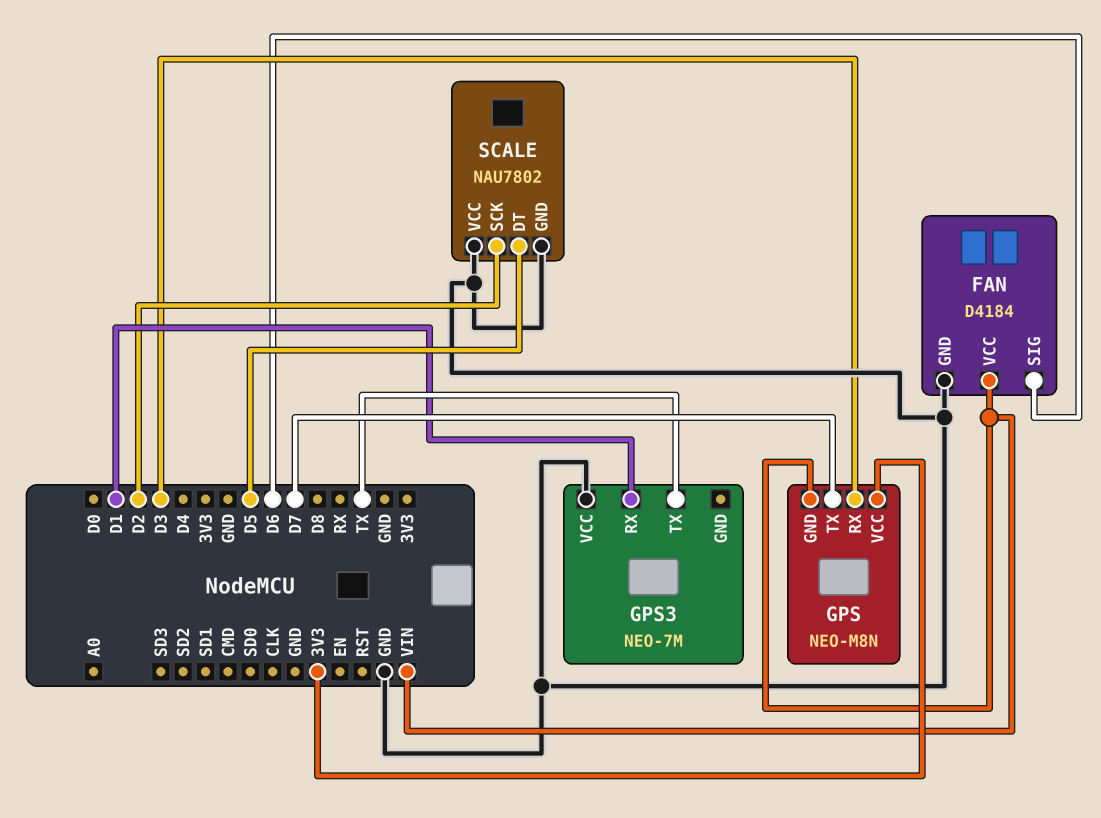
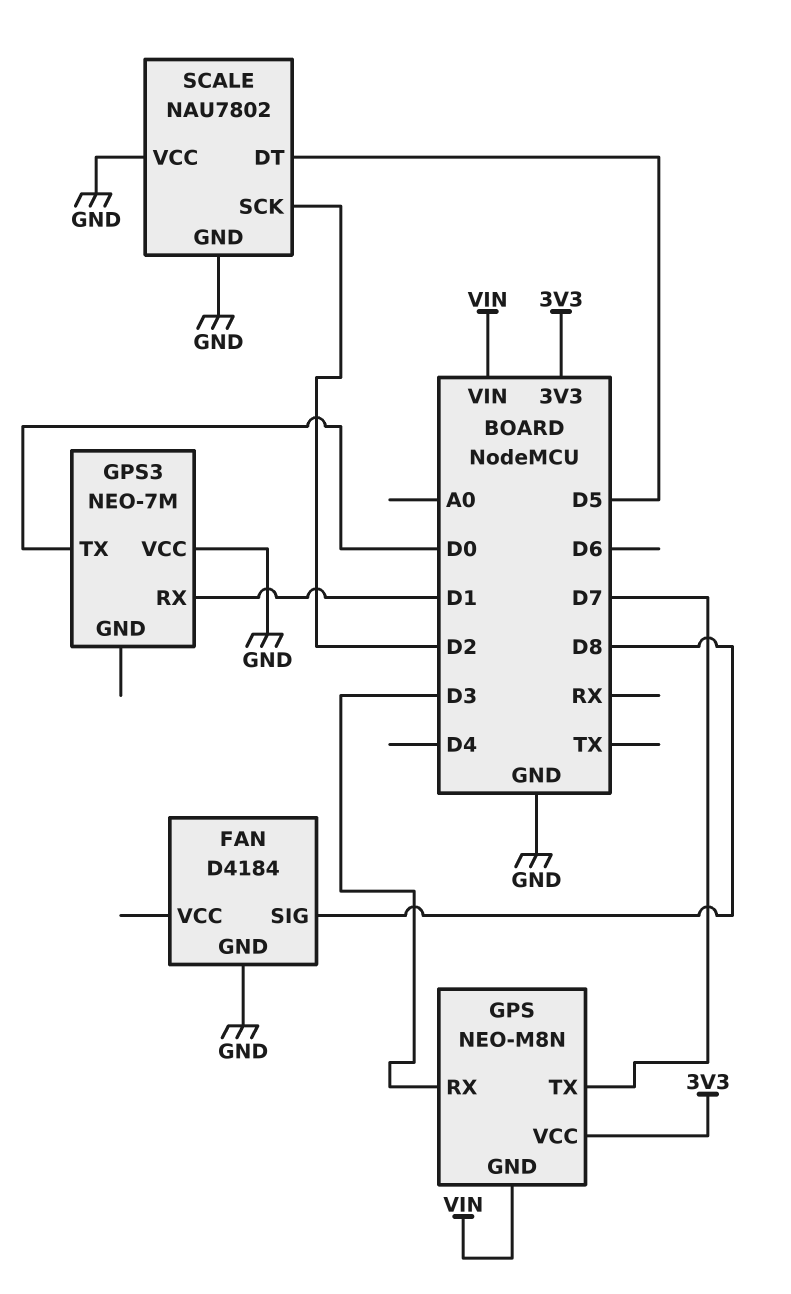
FAN pin SIG: D6 -> D8
FAN pin VCC: VIN -> none
GPS3 pin TX: TX -> D0

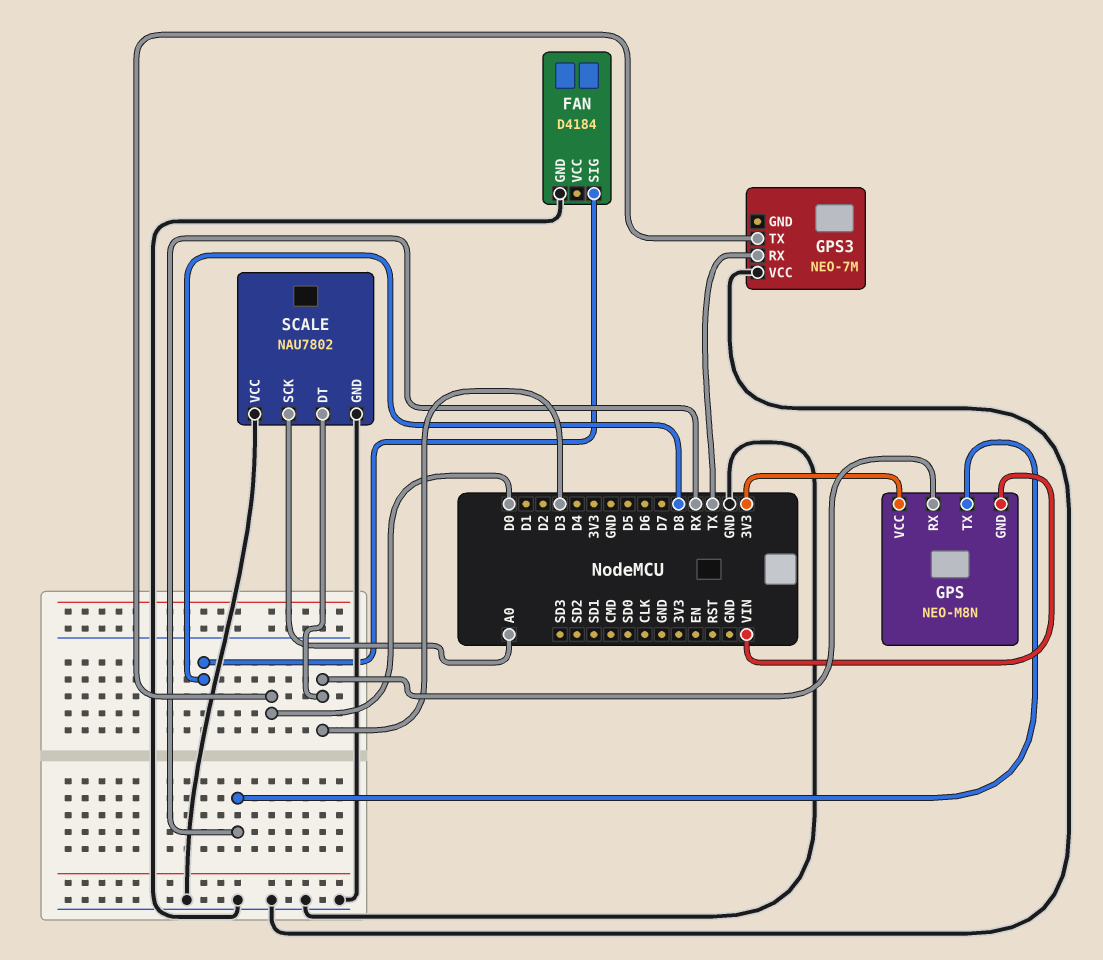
GPS pin TX: D7 -> RX
GPS3 pin RX: D1 -> TX
SCALE pin DT: D5 -> D3
SCALE pin SCK: D2 -> A0

